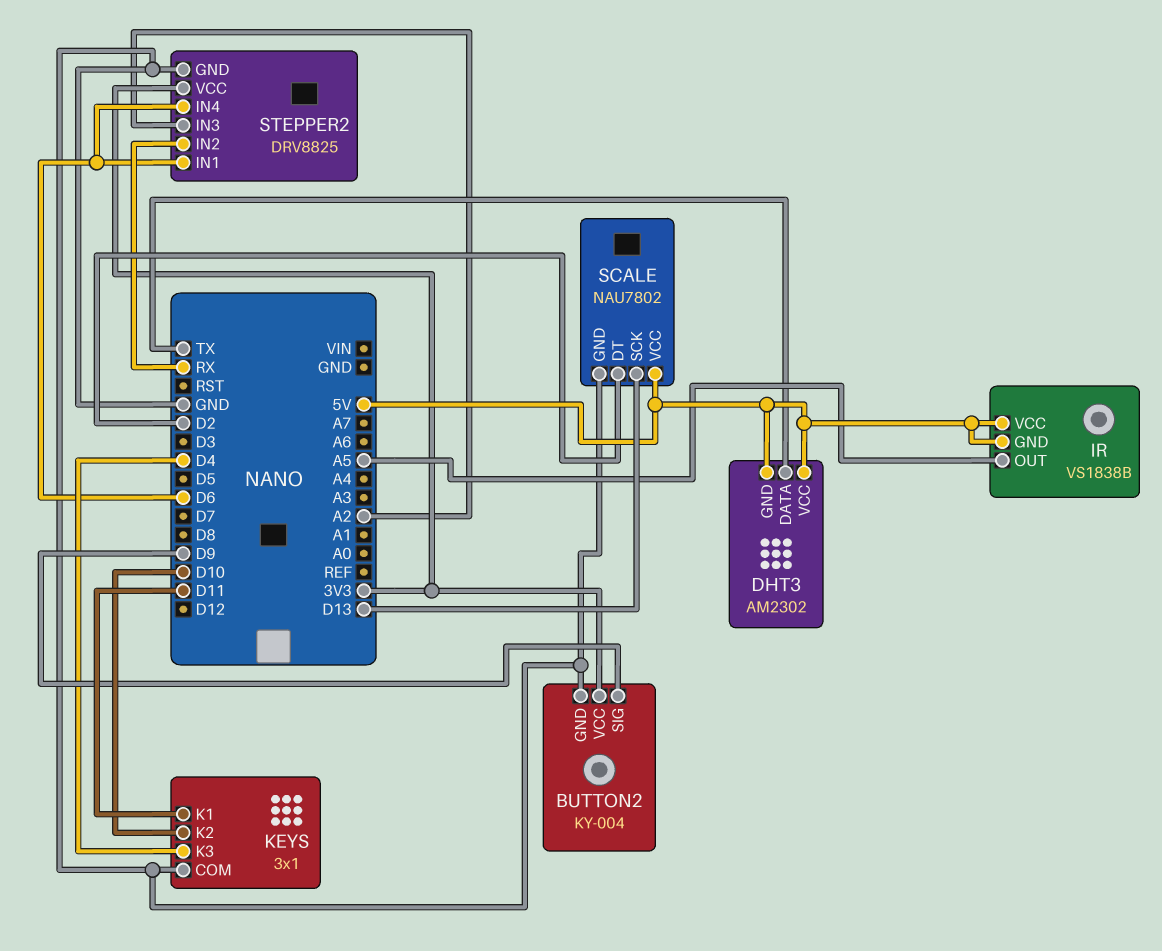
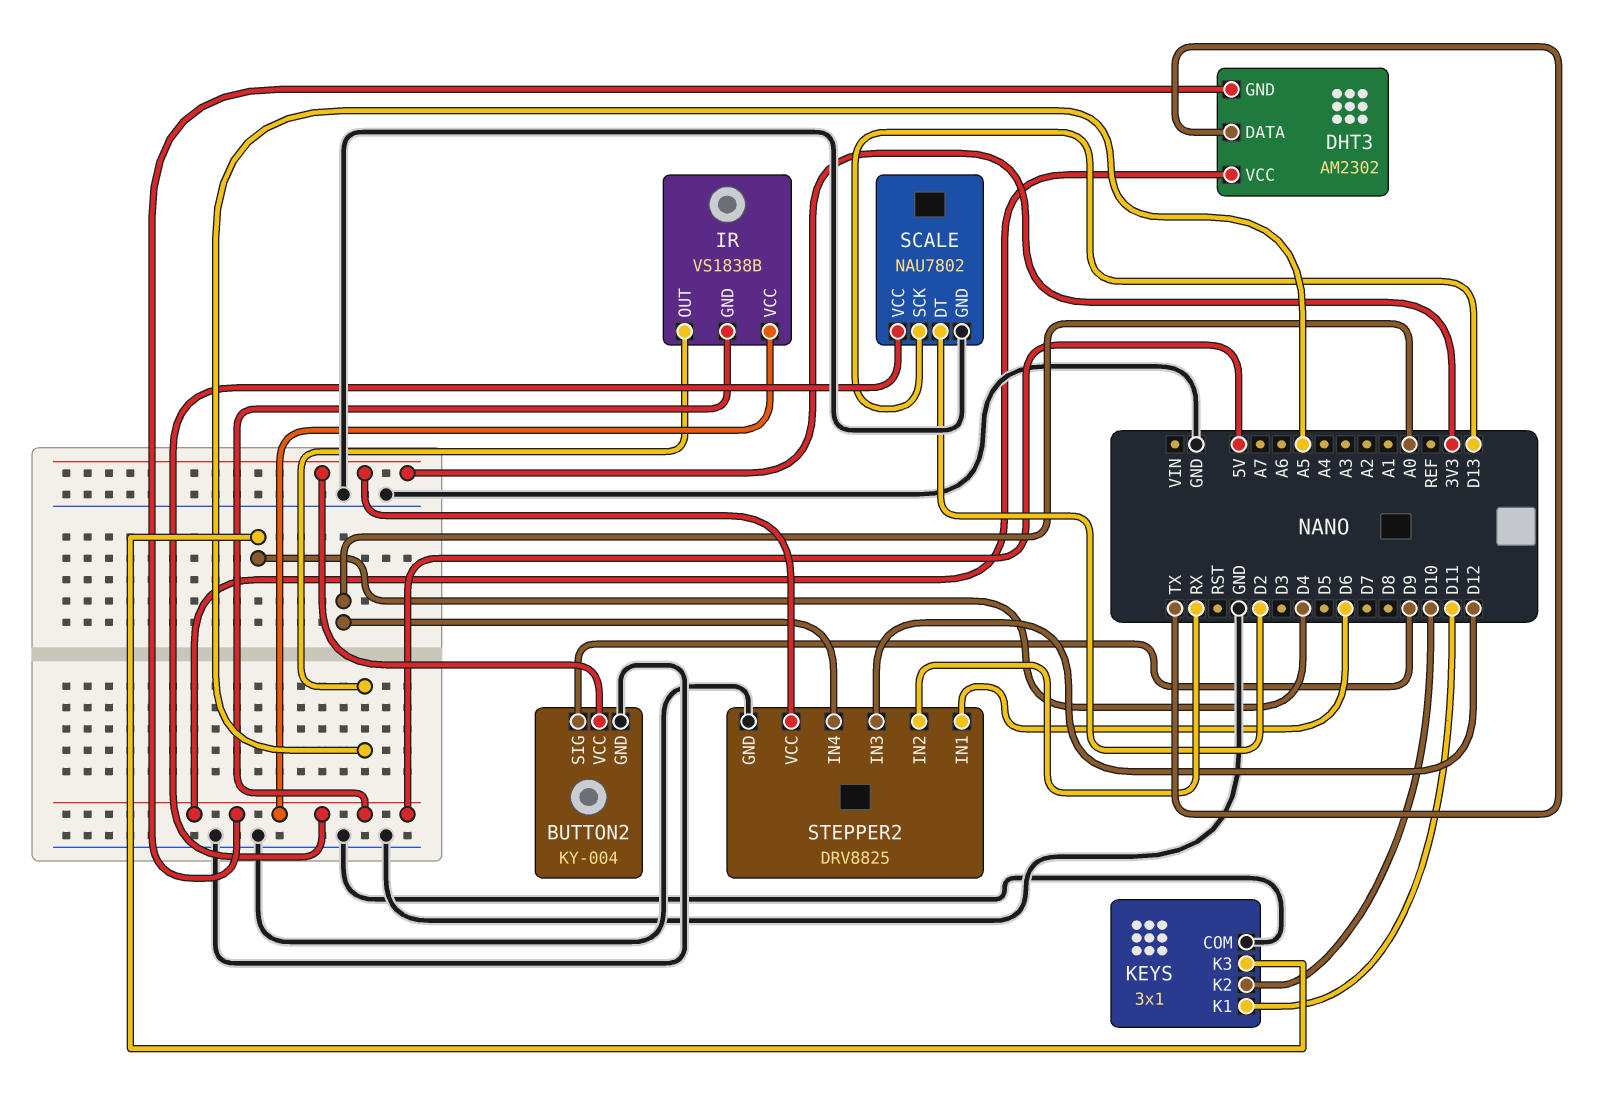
STEPPER2 pin IN3: A2 -> D12
STEPPER2 pin IN4: D6 -> A0

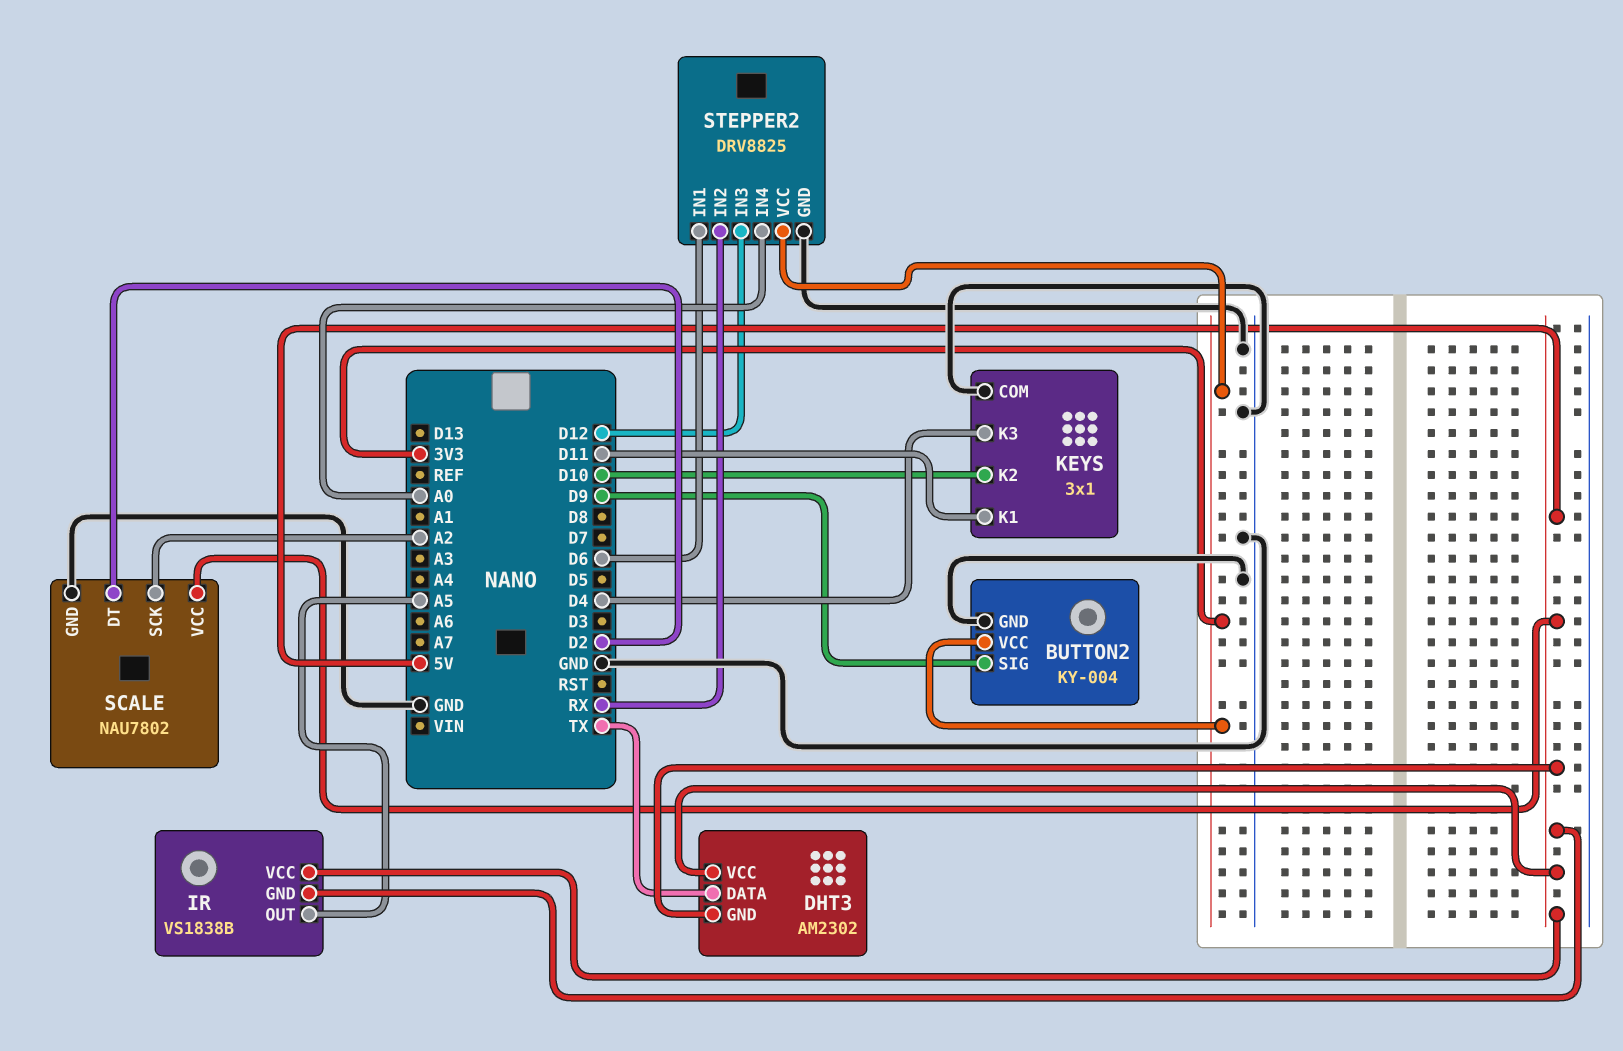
SCALE pin SCK: D13 -> A2

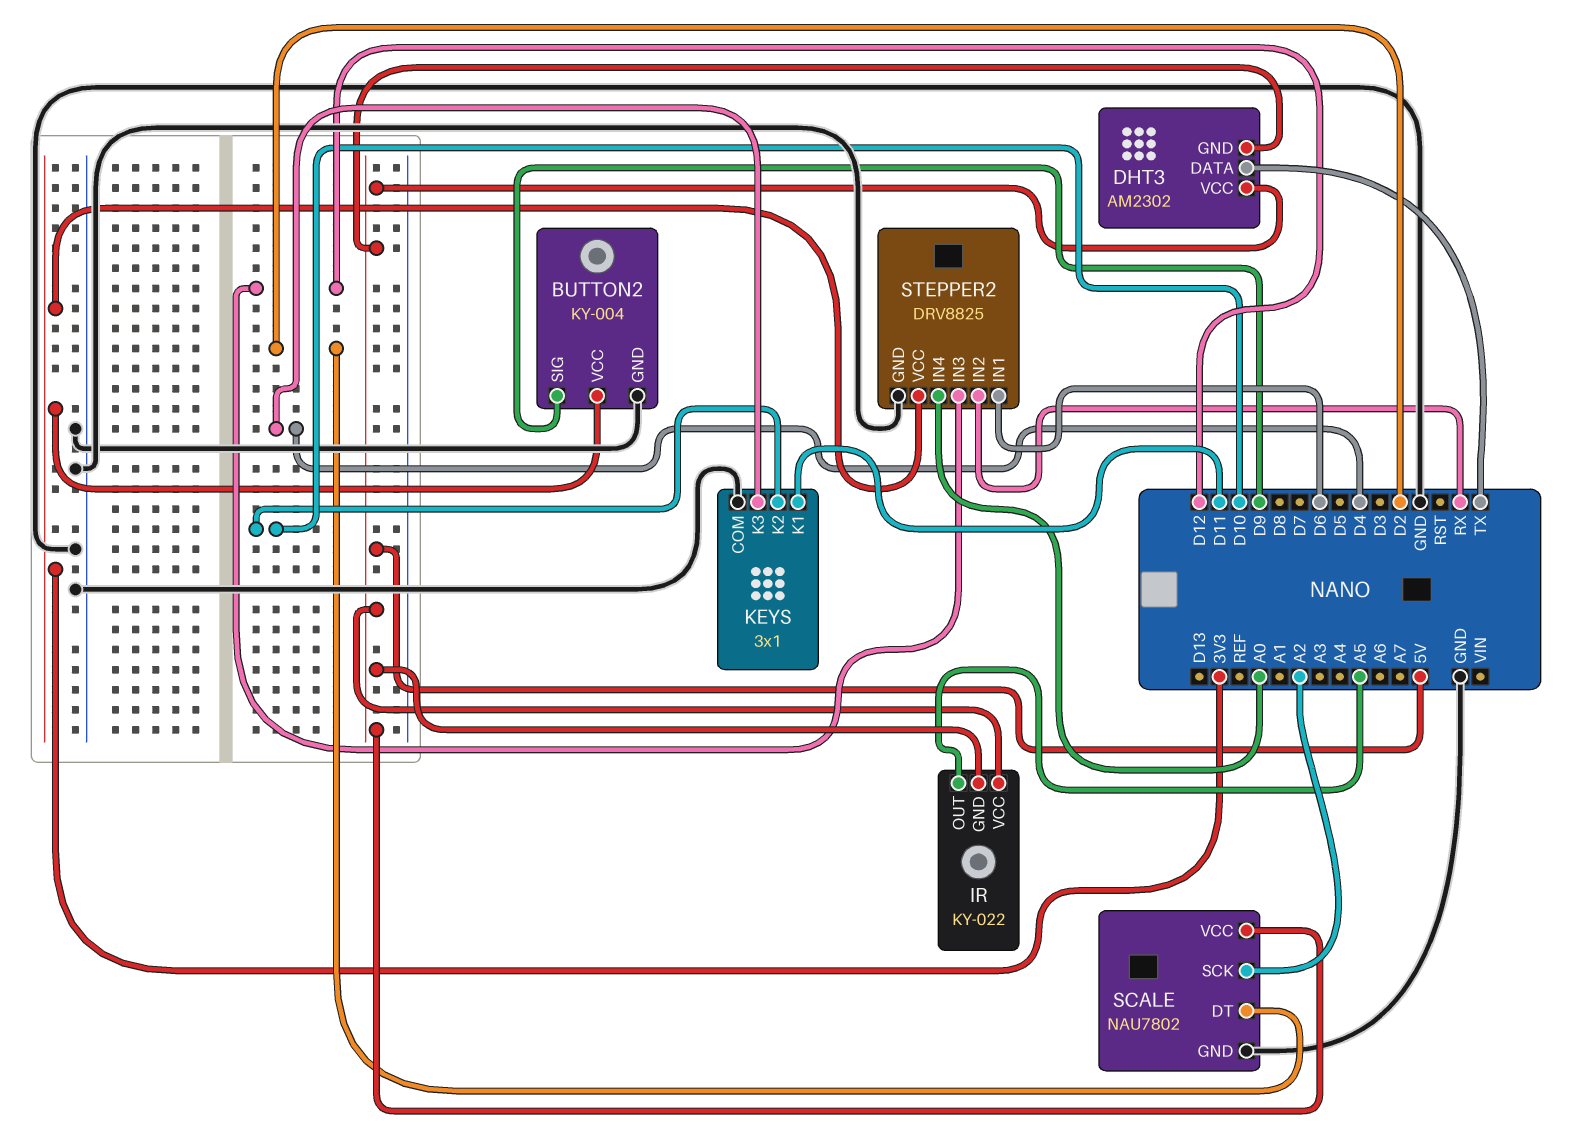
IR: VS1838B -> KY-022

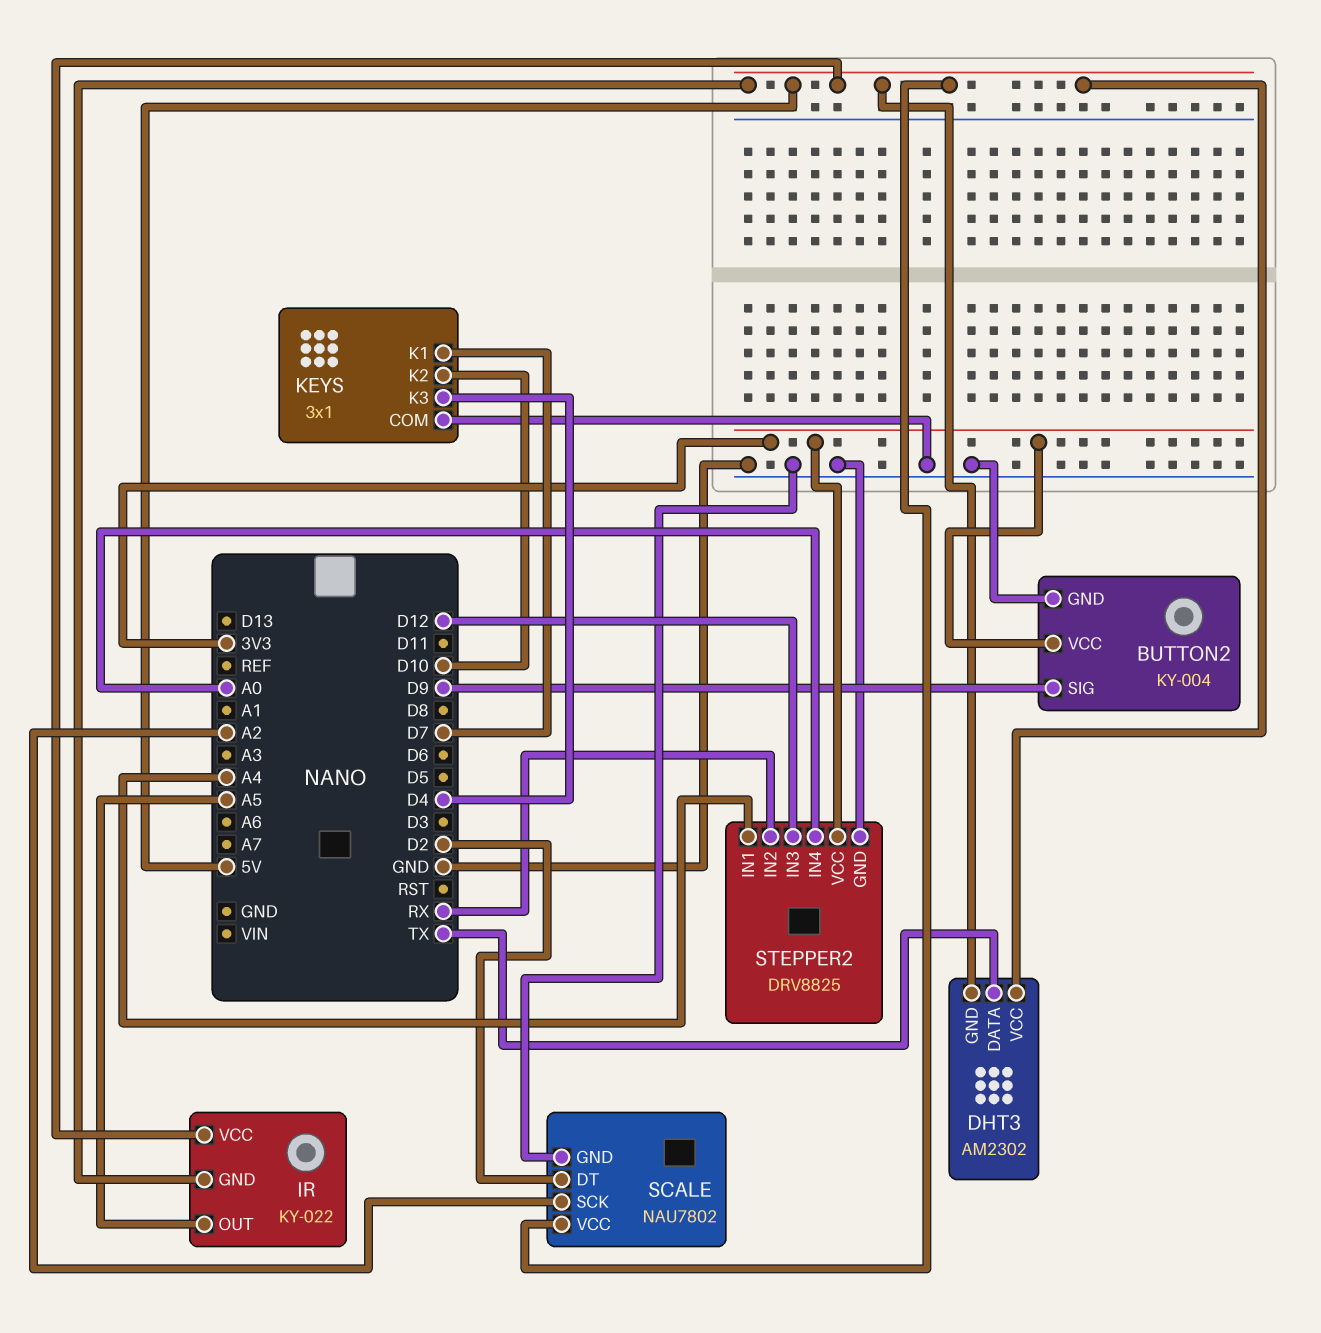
KEYS pin K1: D11 -> D7
STEPPER2 pin IN1: D6 -> A4

